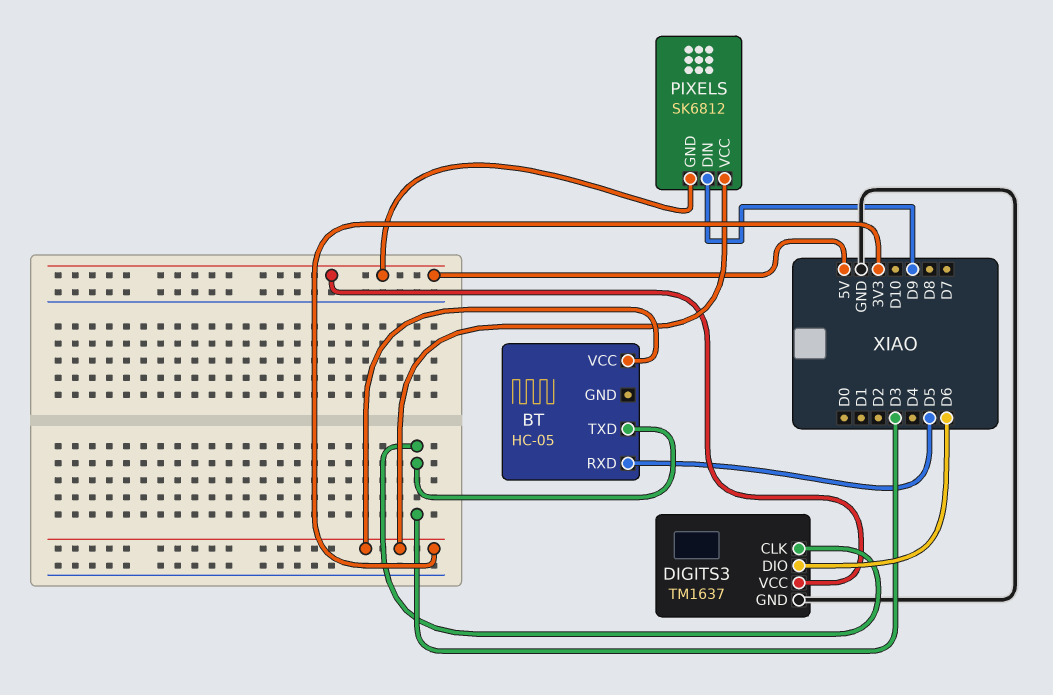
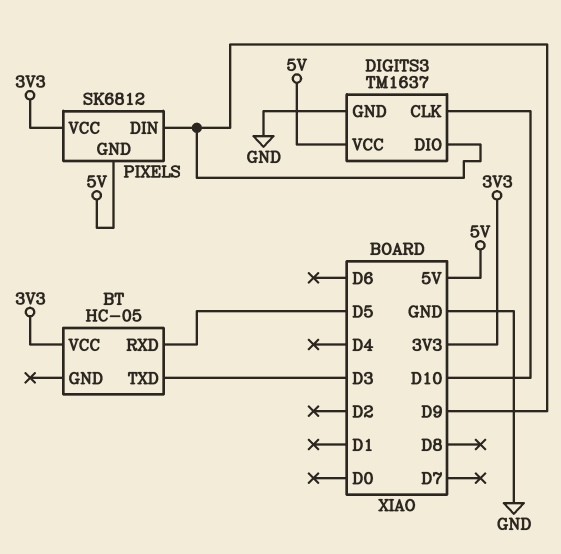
DIGITS3 pin CLK: D3 -> D10
DIGITS3 pin DIO: D6 -> D9

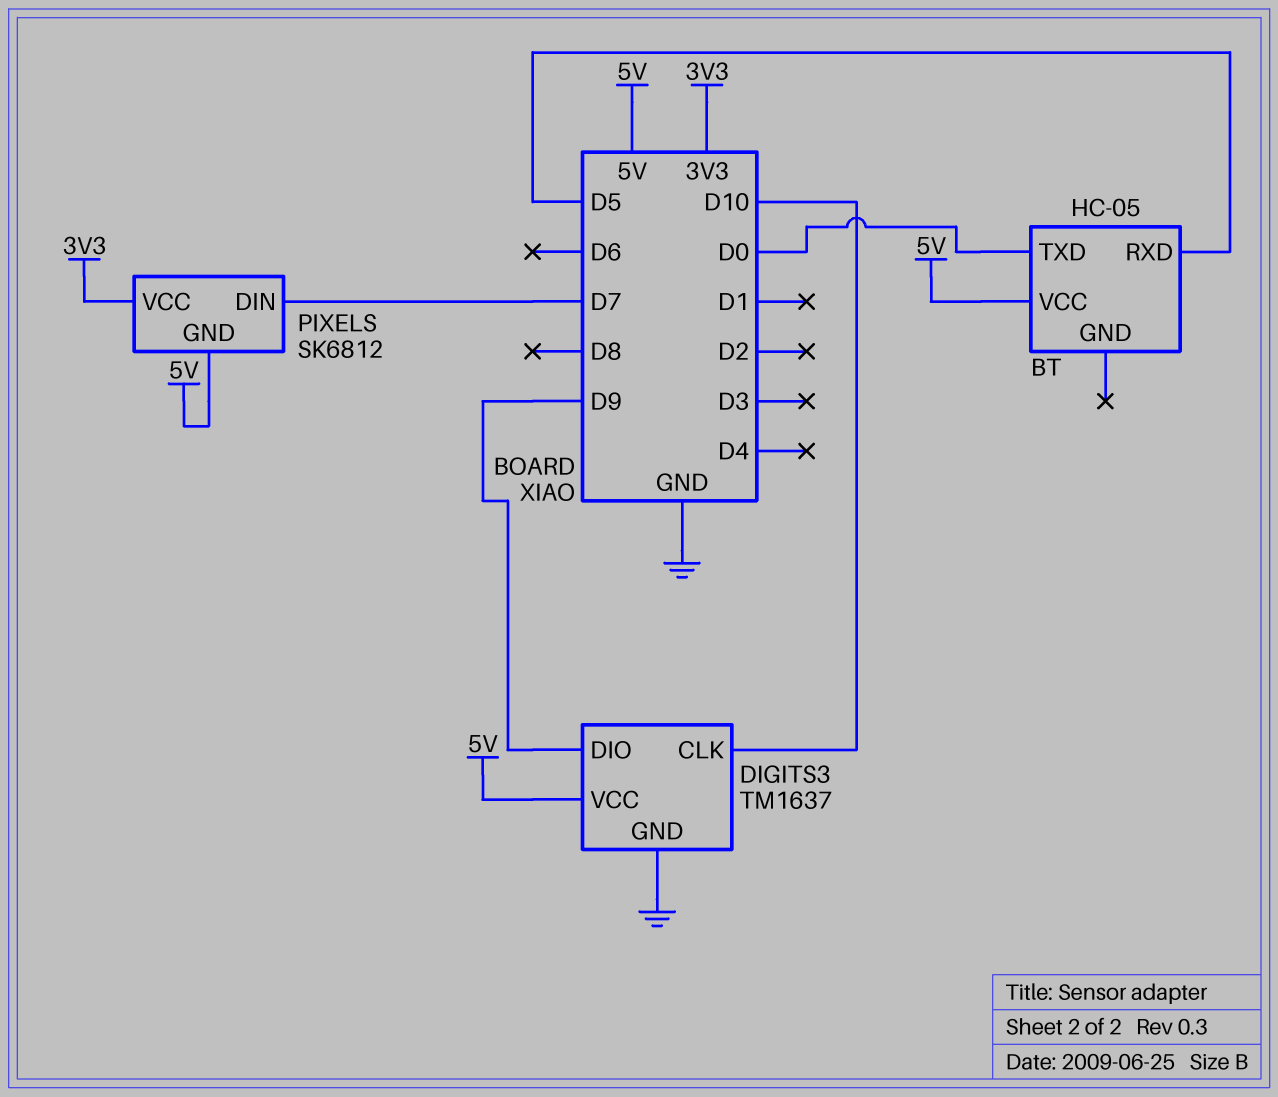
BT pin TXD: D3 -> D0
BT pin VCC: 3V3 -> 5V
PIXELS pin DIN: D9 -> D7

